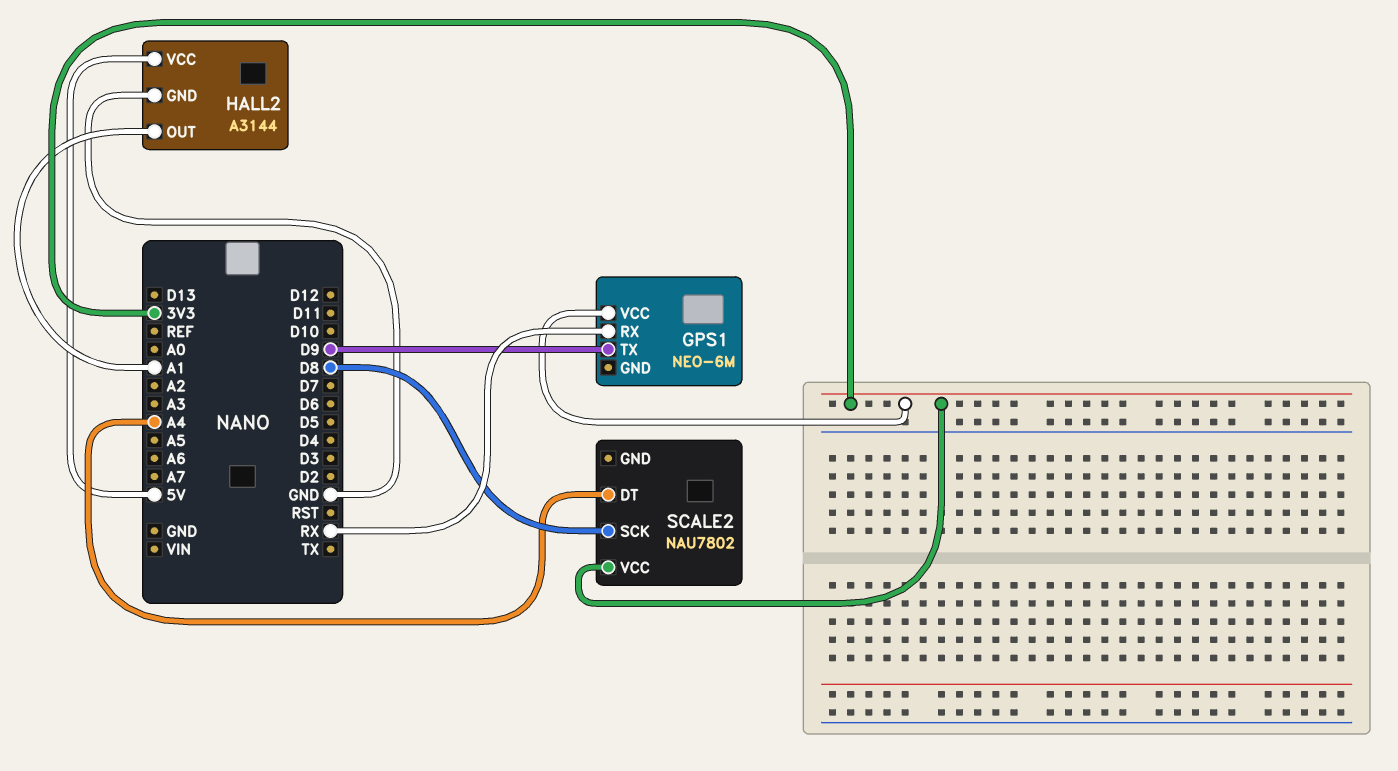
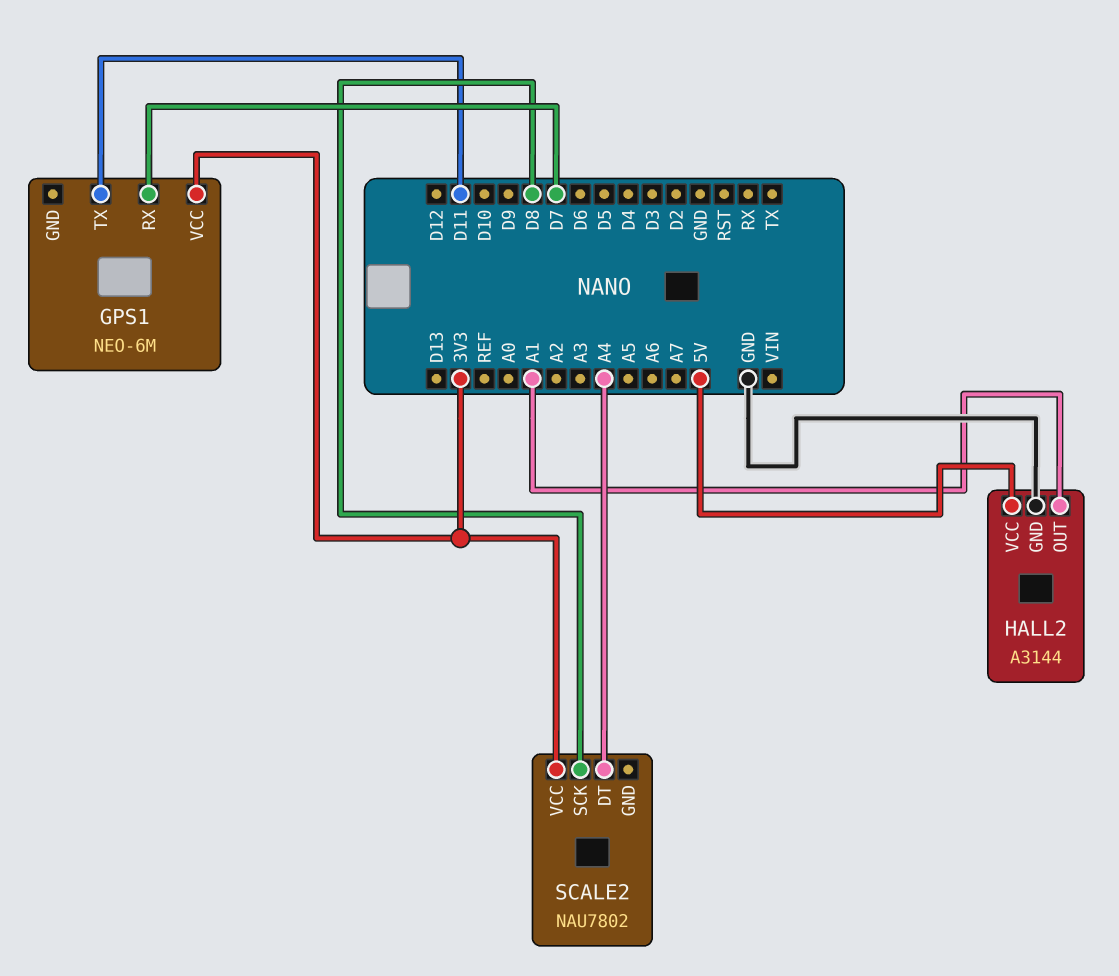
GPS1 pin RX: RX -> D7
GPS1 pin TX: D9 -> D11

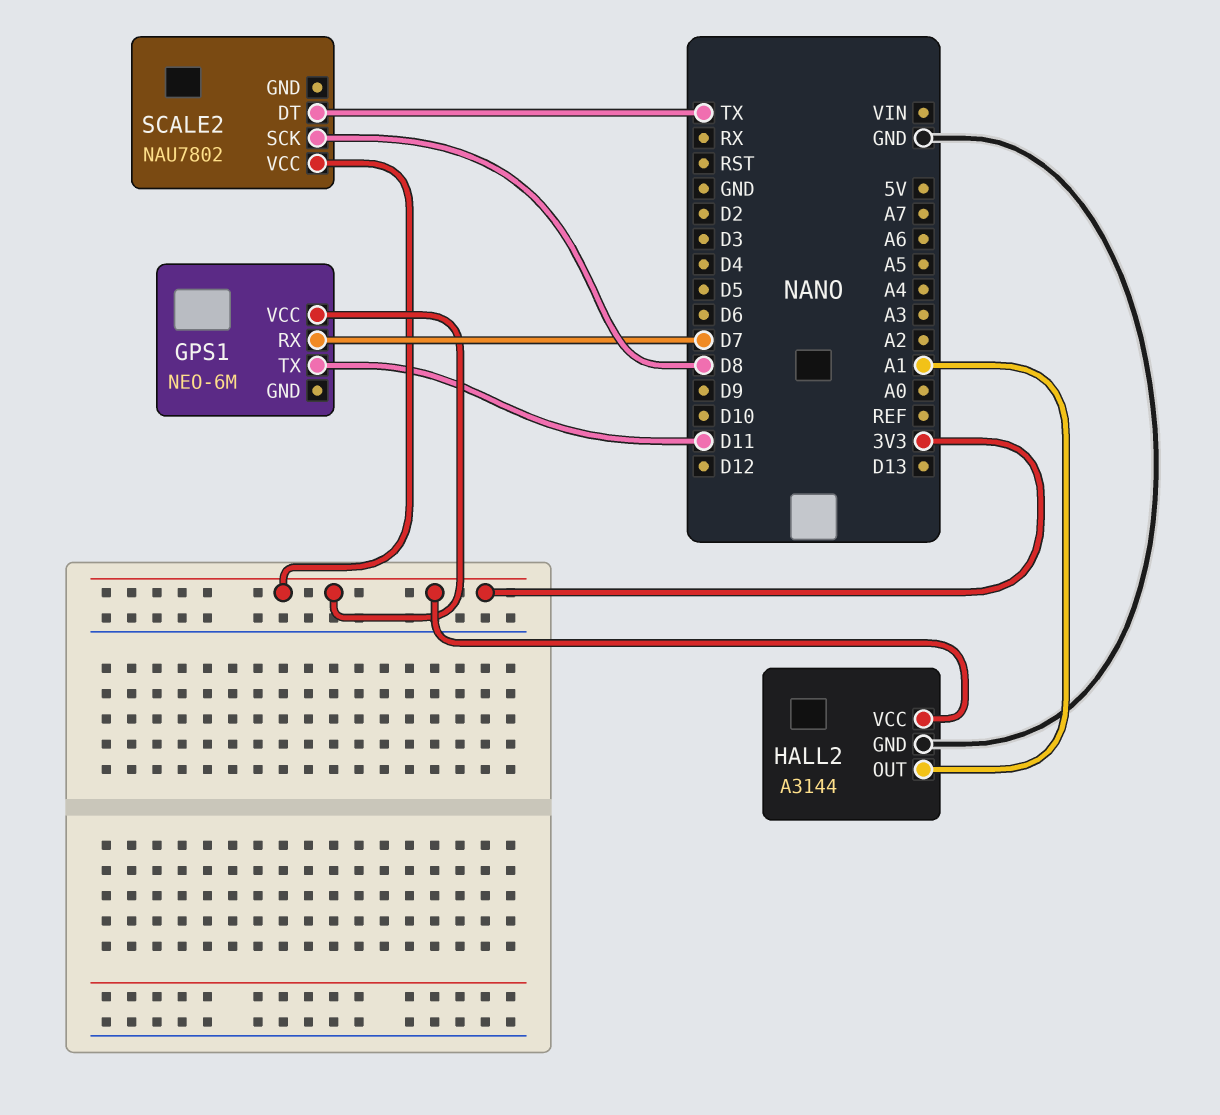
HALL2 pin VCC: 5V -> 3V3
SCALE2 pin DT: A4 -> TX

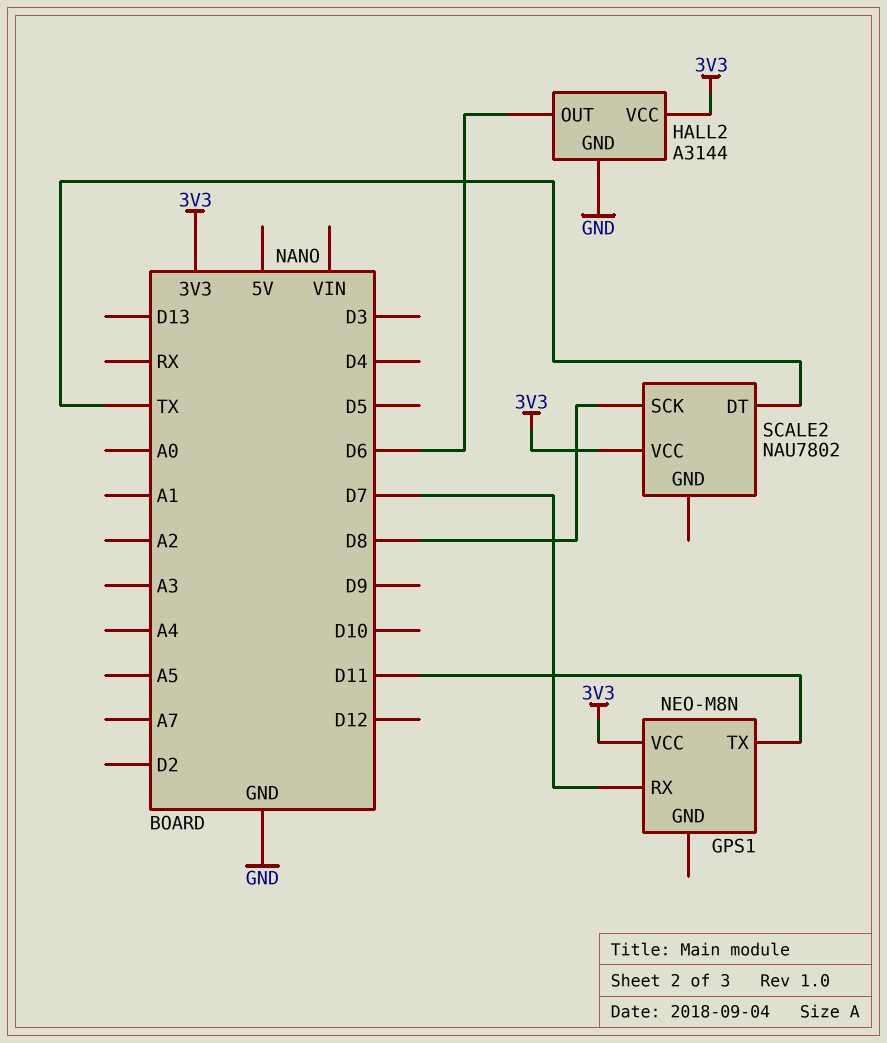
GPS1: NEO-6M -> NEO-M8N
HALL2 pin OUT: A1 -> D6

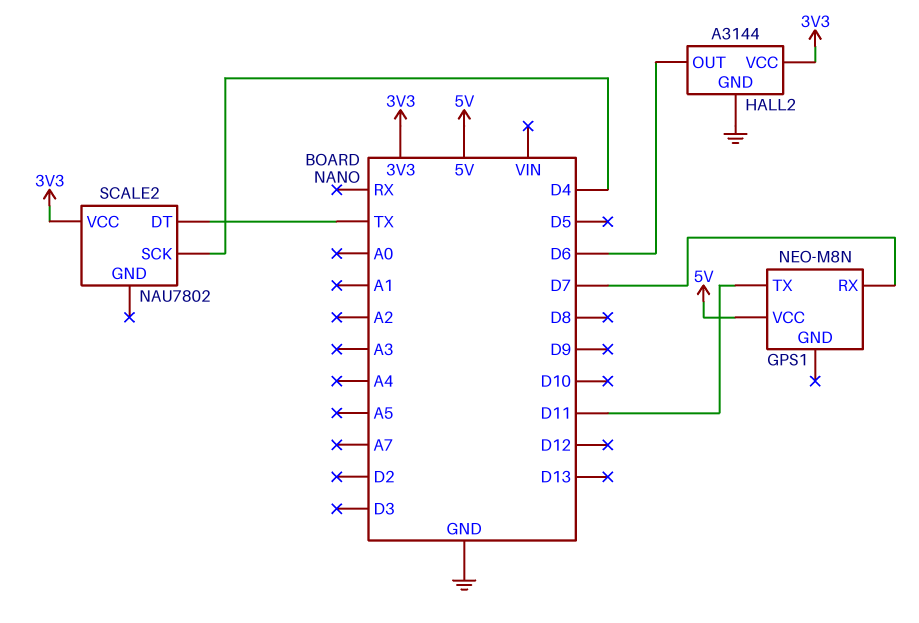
GPS1 pin VCC: 3V3 -> 5V
SCALE2 pin SCK: D8 -> D4

